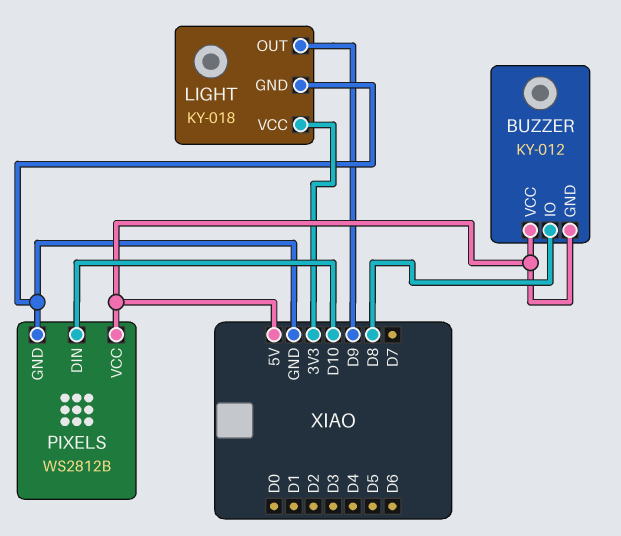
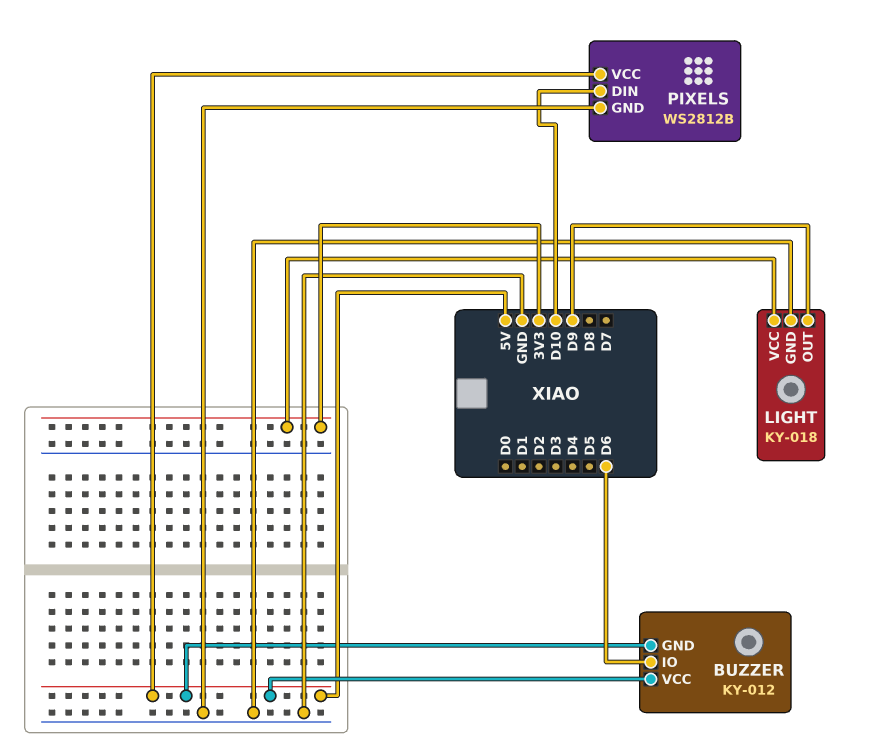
BUZZER pin IO: D8 -> D6

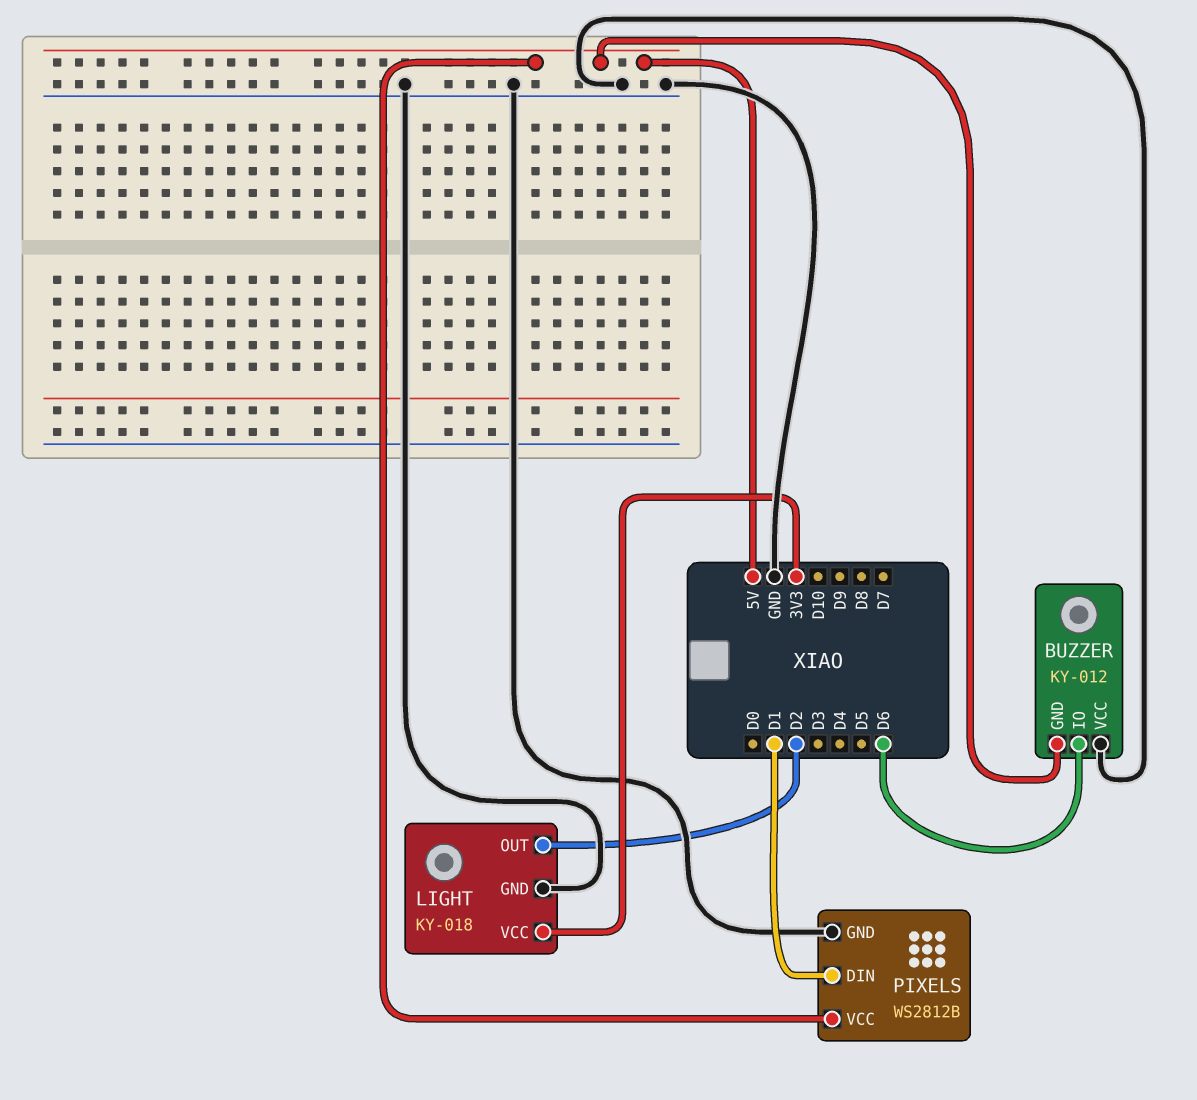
BUZZER pin VCC: 5V -> GND
LIGHT pin OUT: D9 -> D2
PIXELS pin DIN: D10 -> D1

